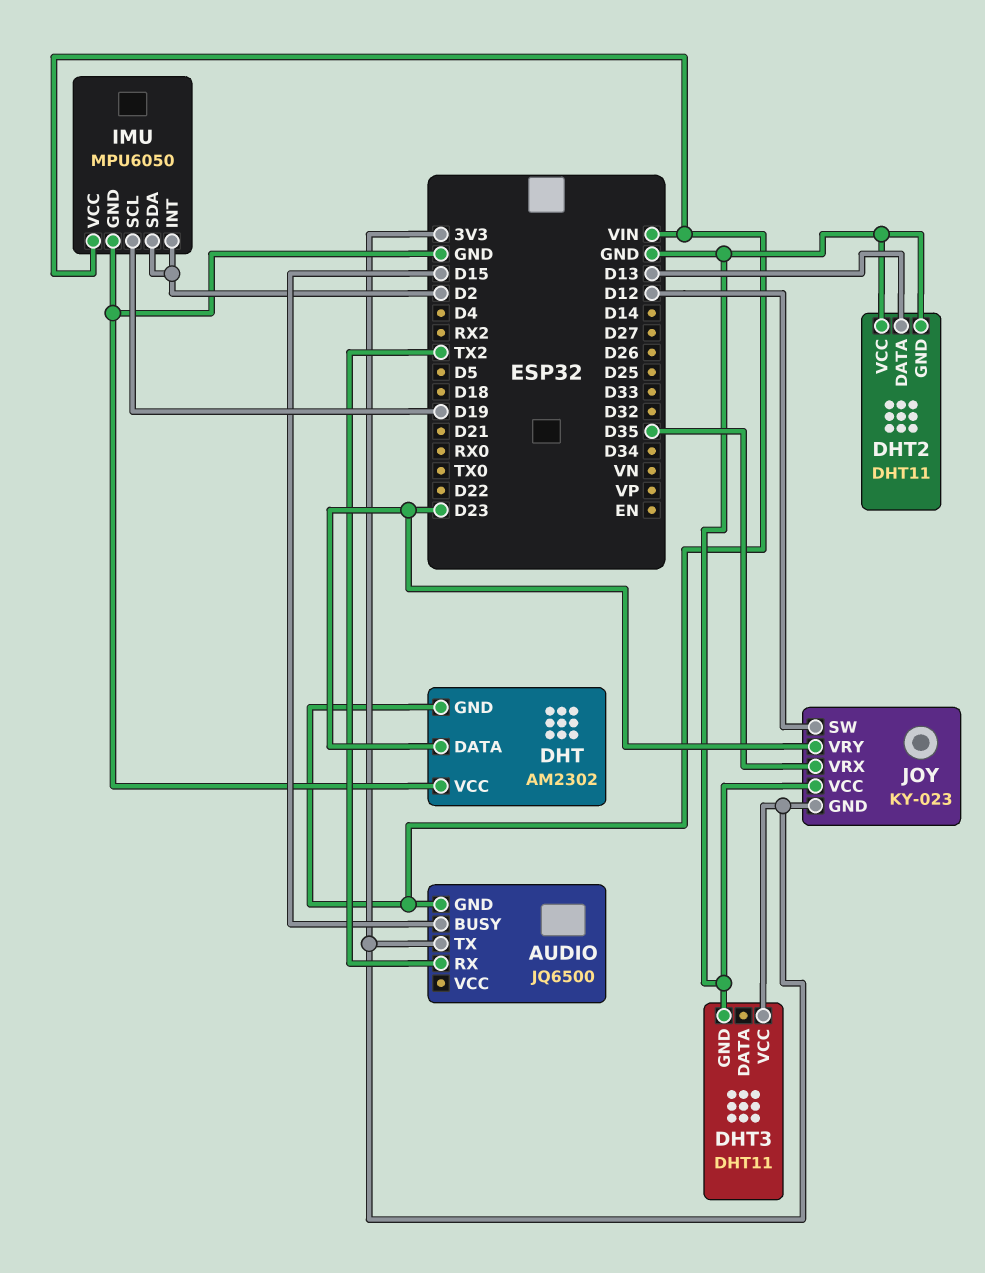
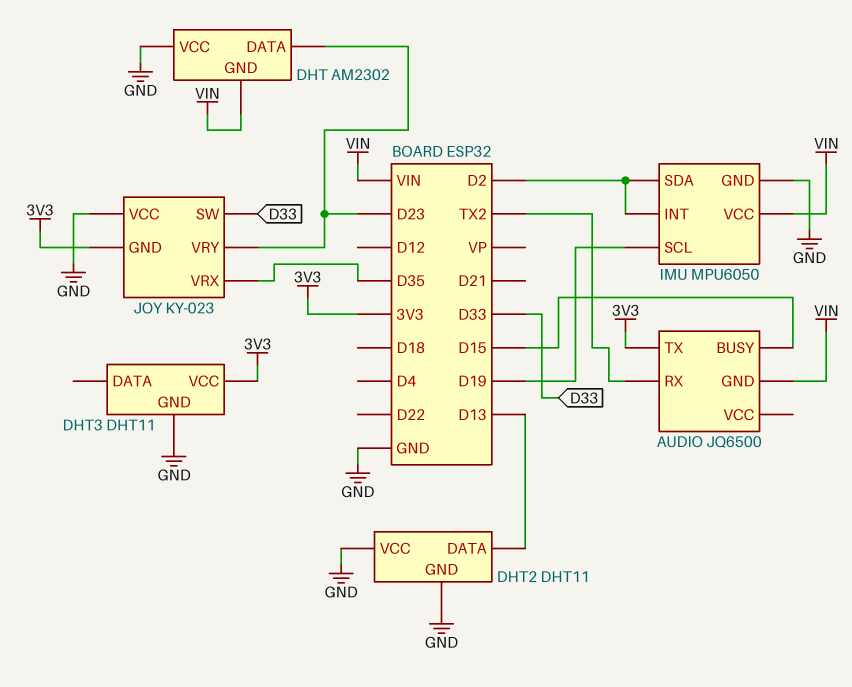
JOY pin SW: D12 -> D33

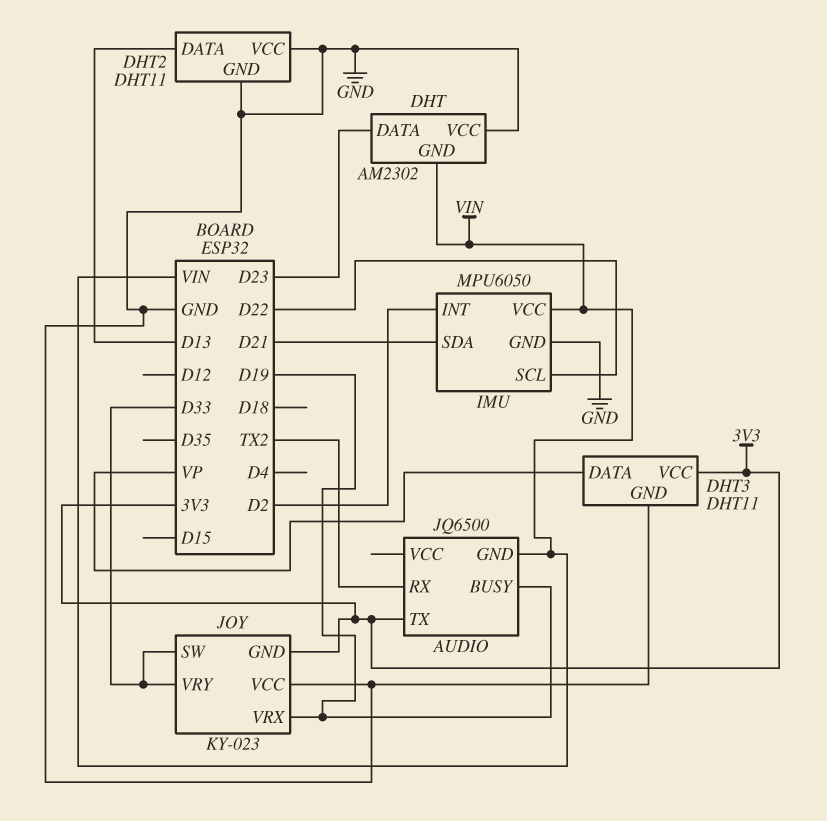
AUDIO pin BUSY: D15 -> D19
DHT3 pin DATA: none -> VP
IMU pin SCL: D19 -> D22
IMU pin SDA: D2 -> D21
JOY pin VRX: D35 -> D19
JOY pin VRY: D23 -> D33

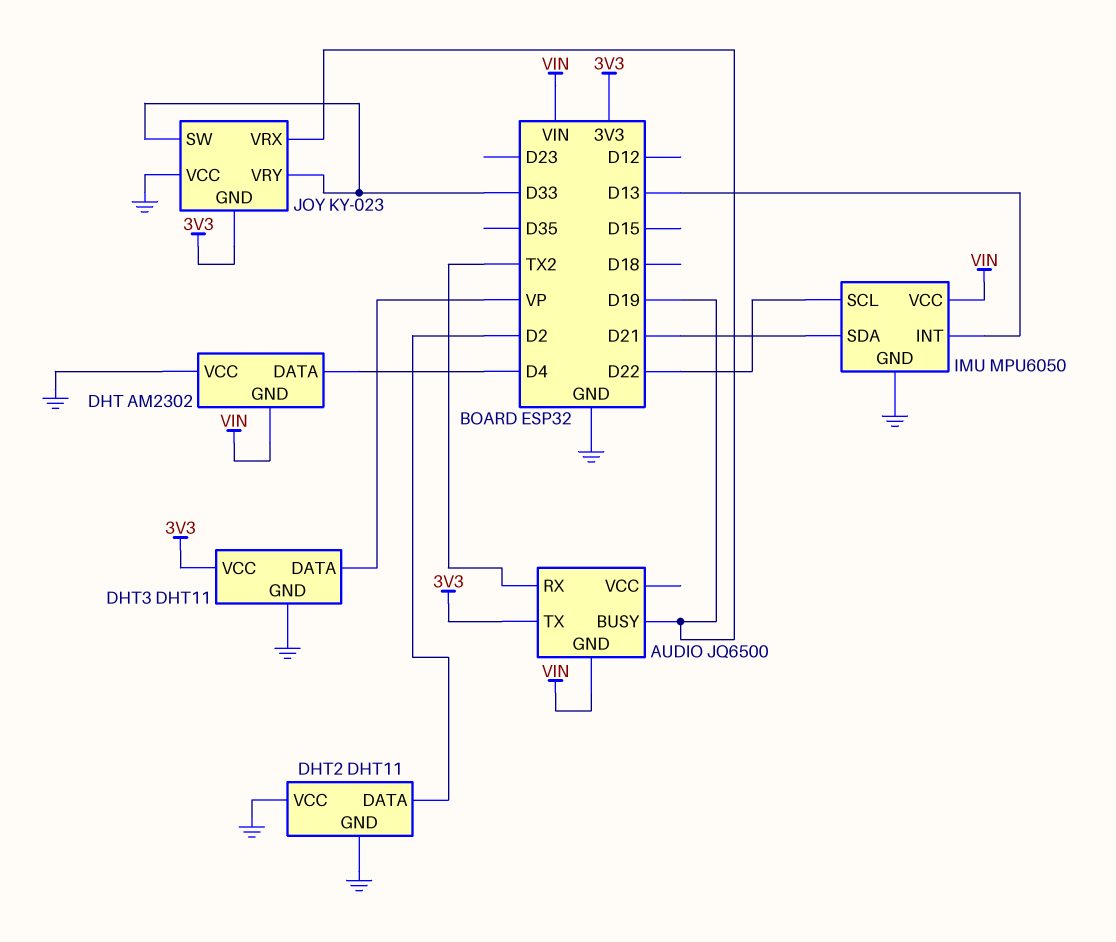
DHT pin DATA: D23 -> D4
DHT2 pin DATA: D13 -> D2
IMU pin INT: D2 -> D13

